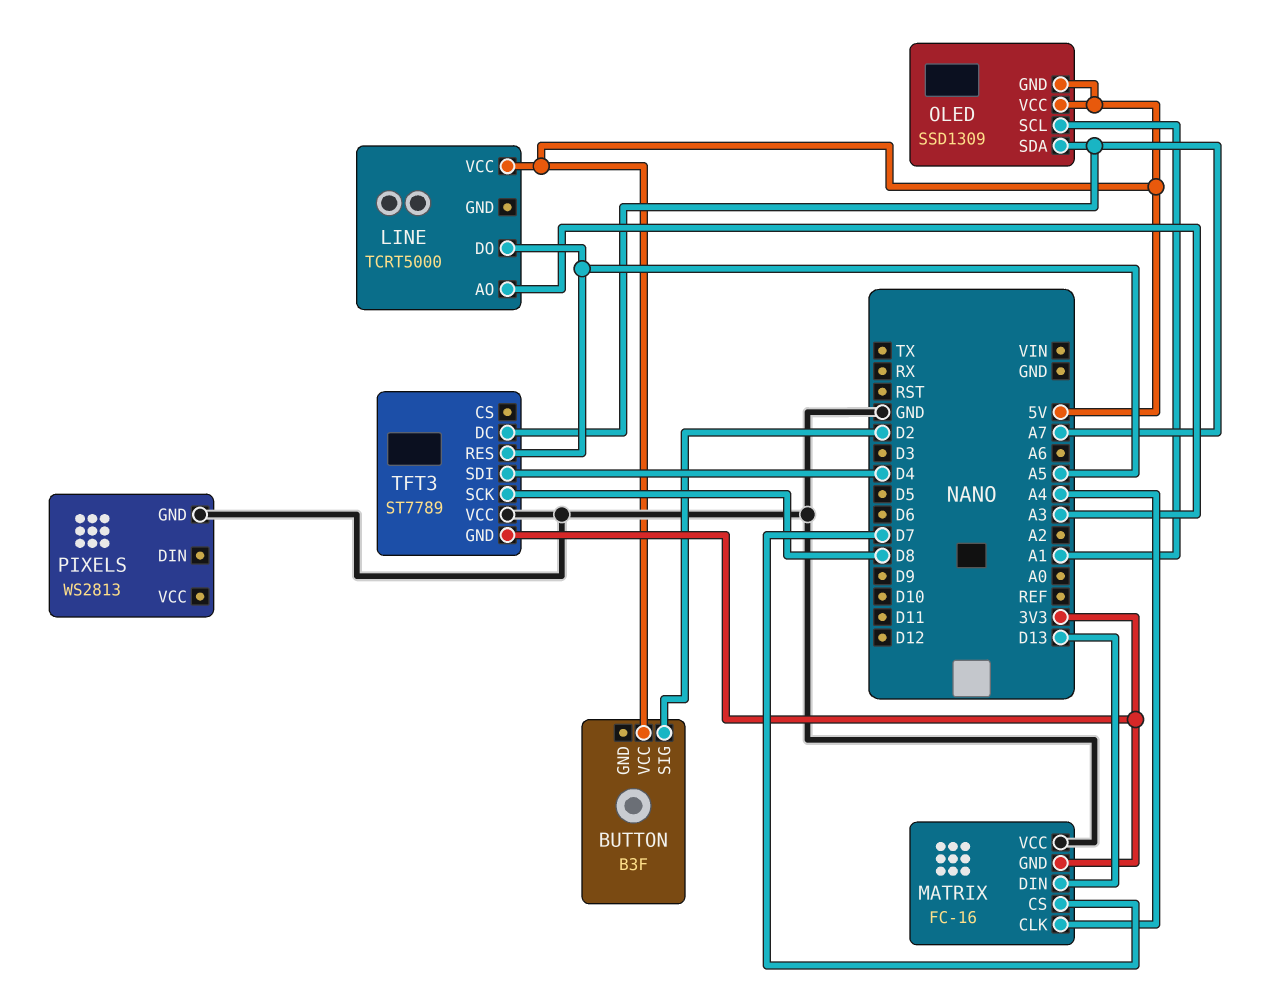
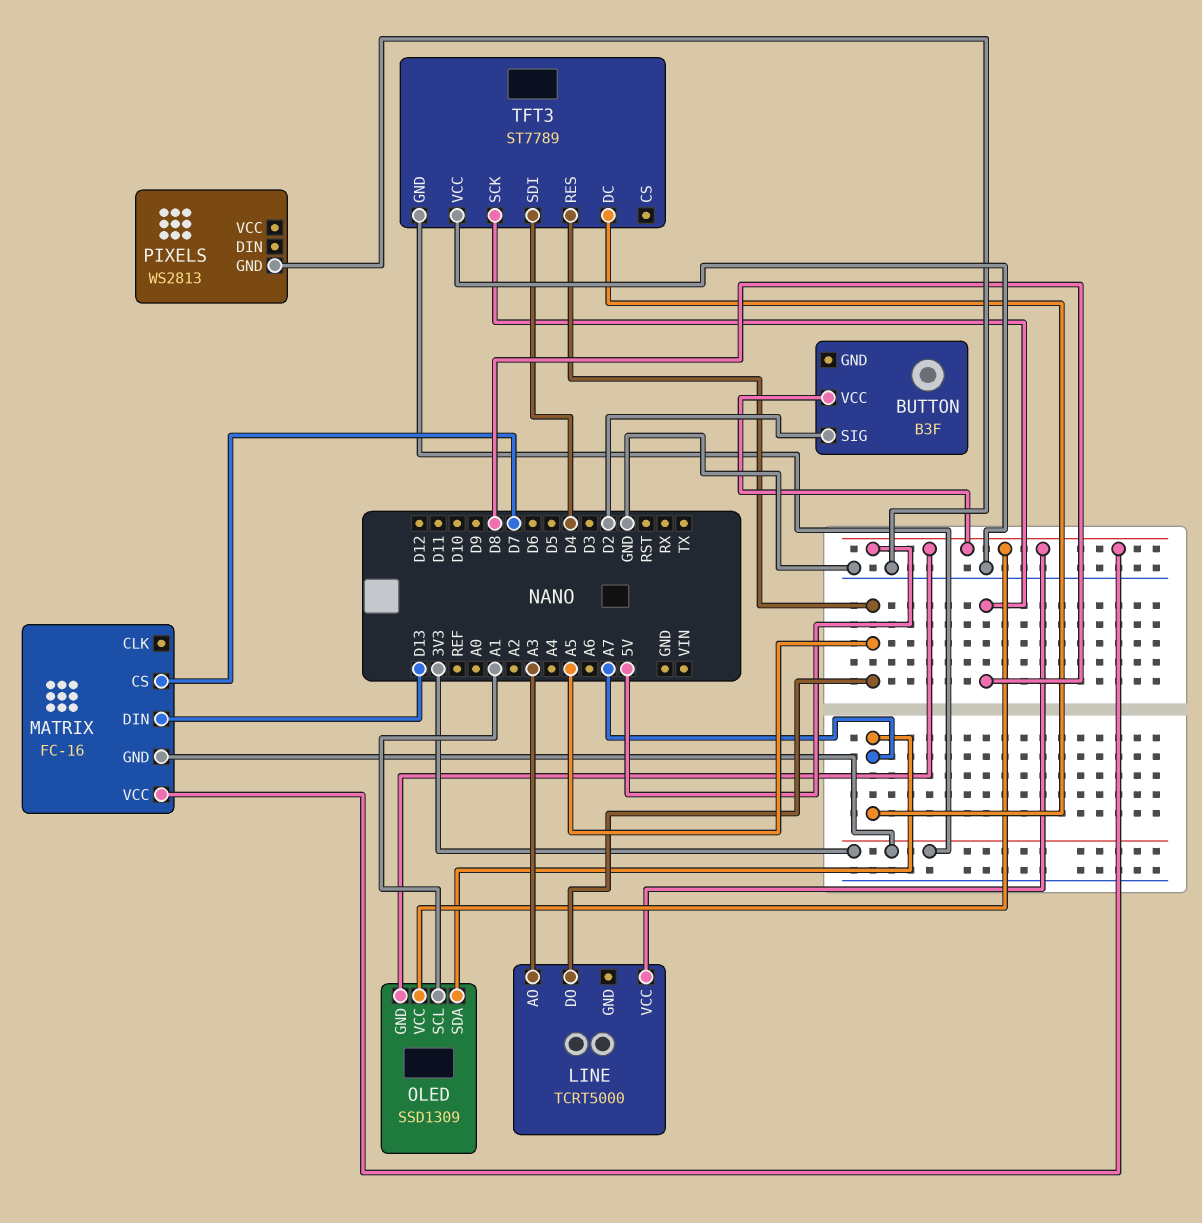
MATRIX pin CLK: A4 -> none
MATRIX pin VCC: GND -> 5V

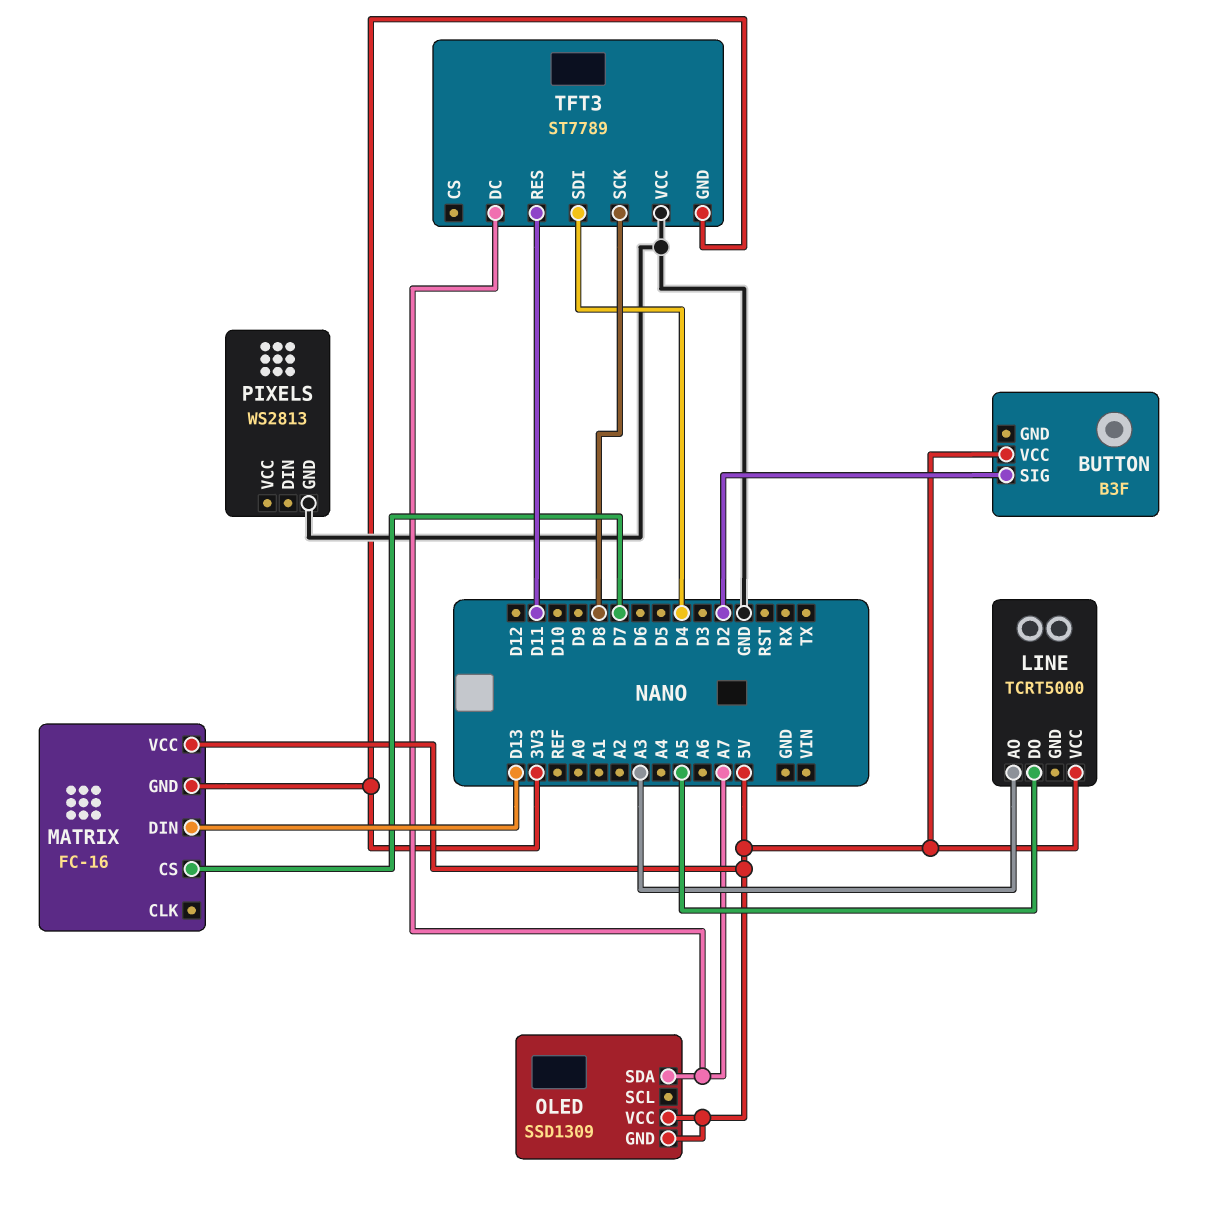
OLED pin SCL: A1 -> none
TFT3 pin RES: A5 -> D11

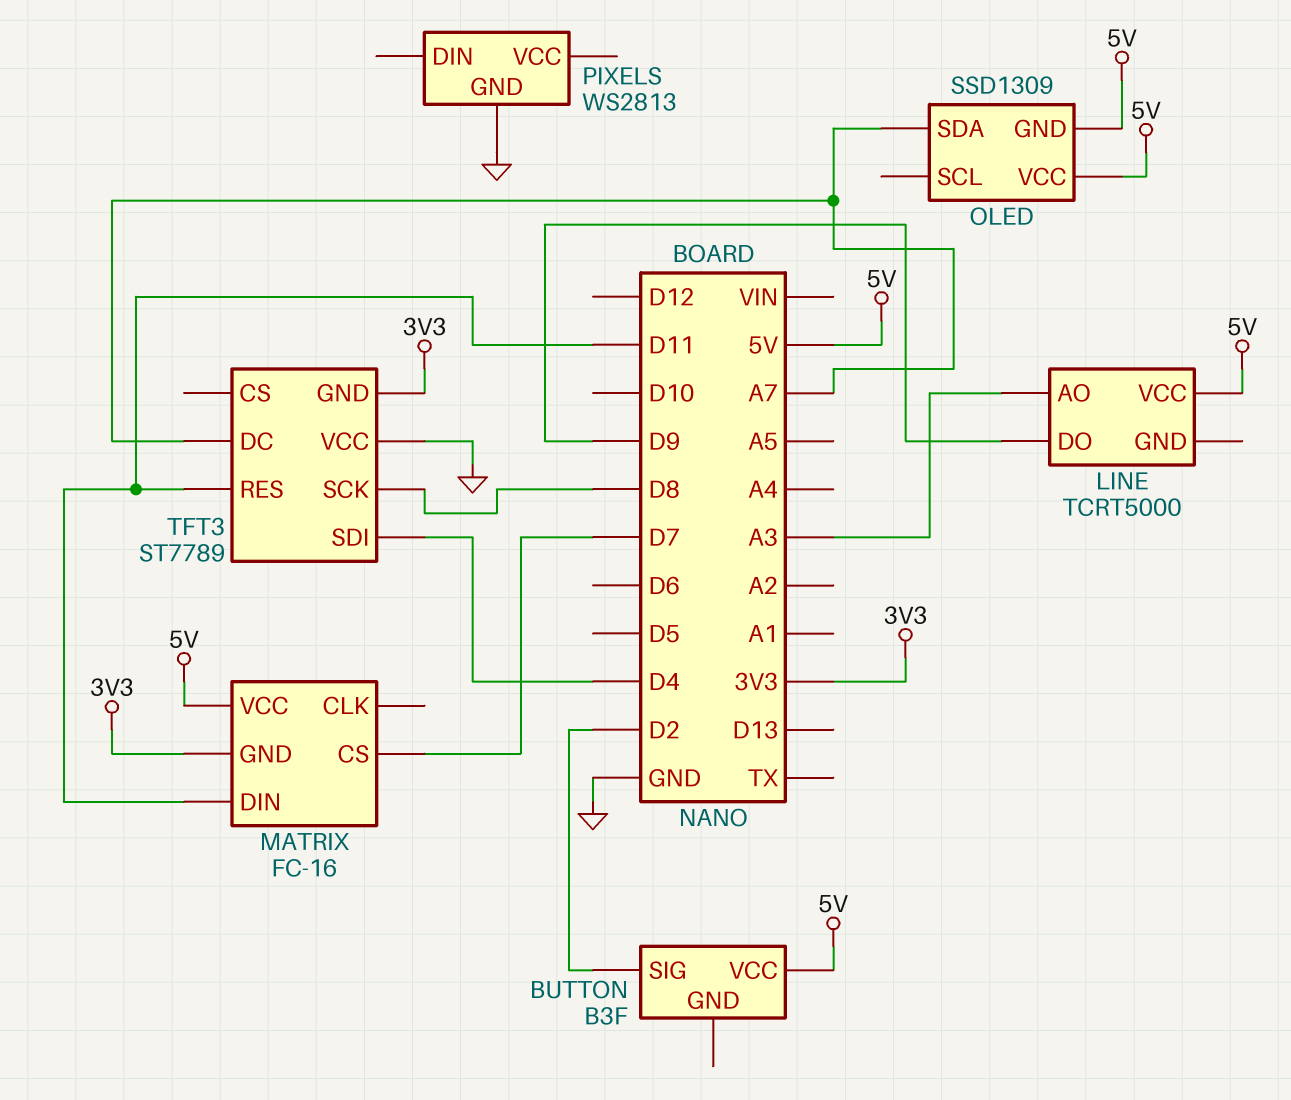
LINE pin DO: A5 -> D9
MATRIX pin DIN: D13 -> D11

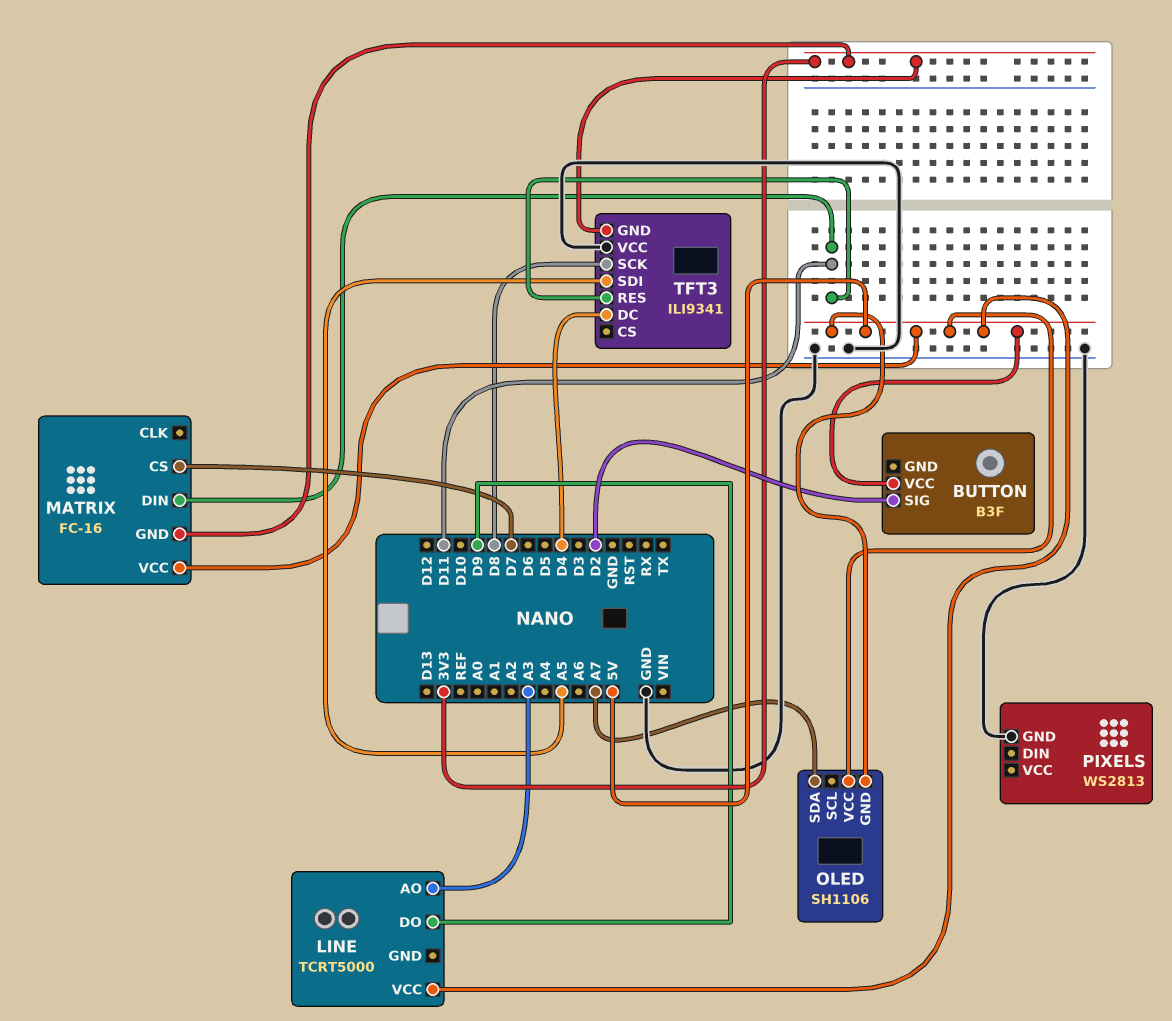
OLED: SSD1309 -> SH1106
TFT3: ST7789 -> ILI9341
TFT3 pin DC: A7 -> D4
TFT3 pin SDI: D4 -> A5

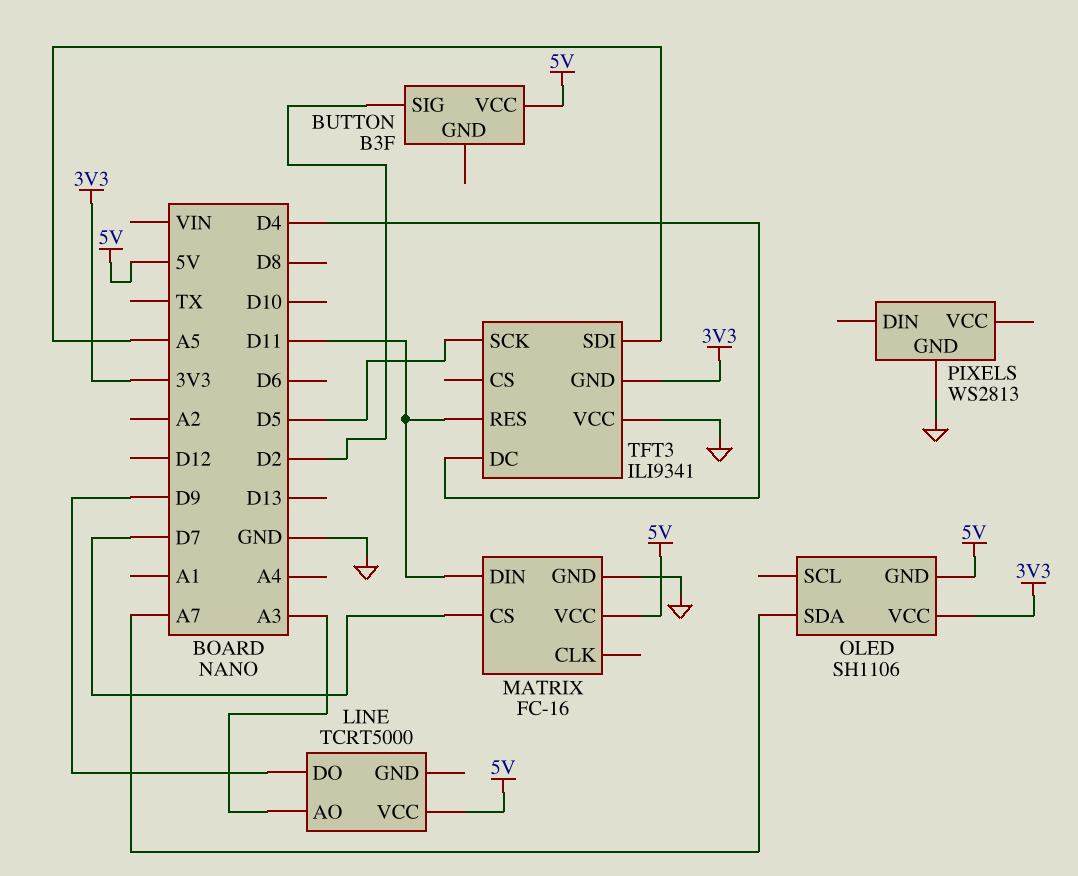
MATRIX pin GND: 3V3 -> GND
OLED pin VCC: 5V -> 3V3
TFT3 pin SCK: D8 -> D5

